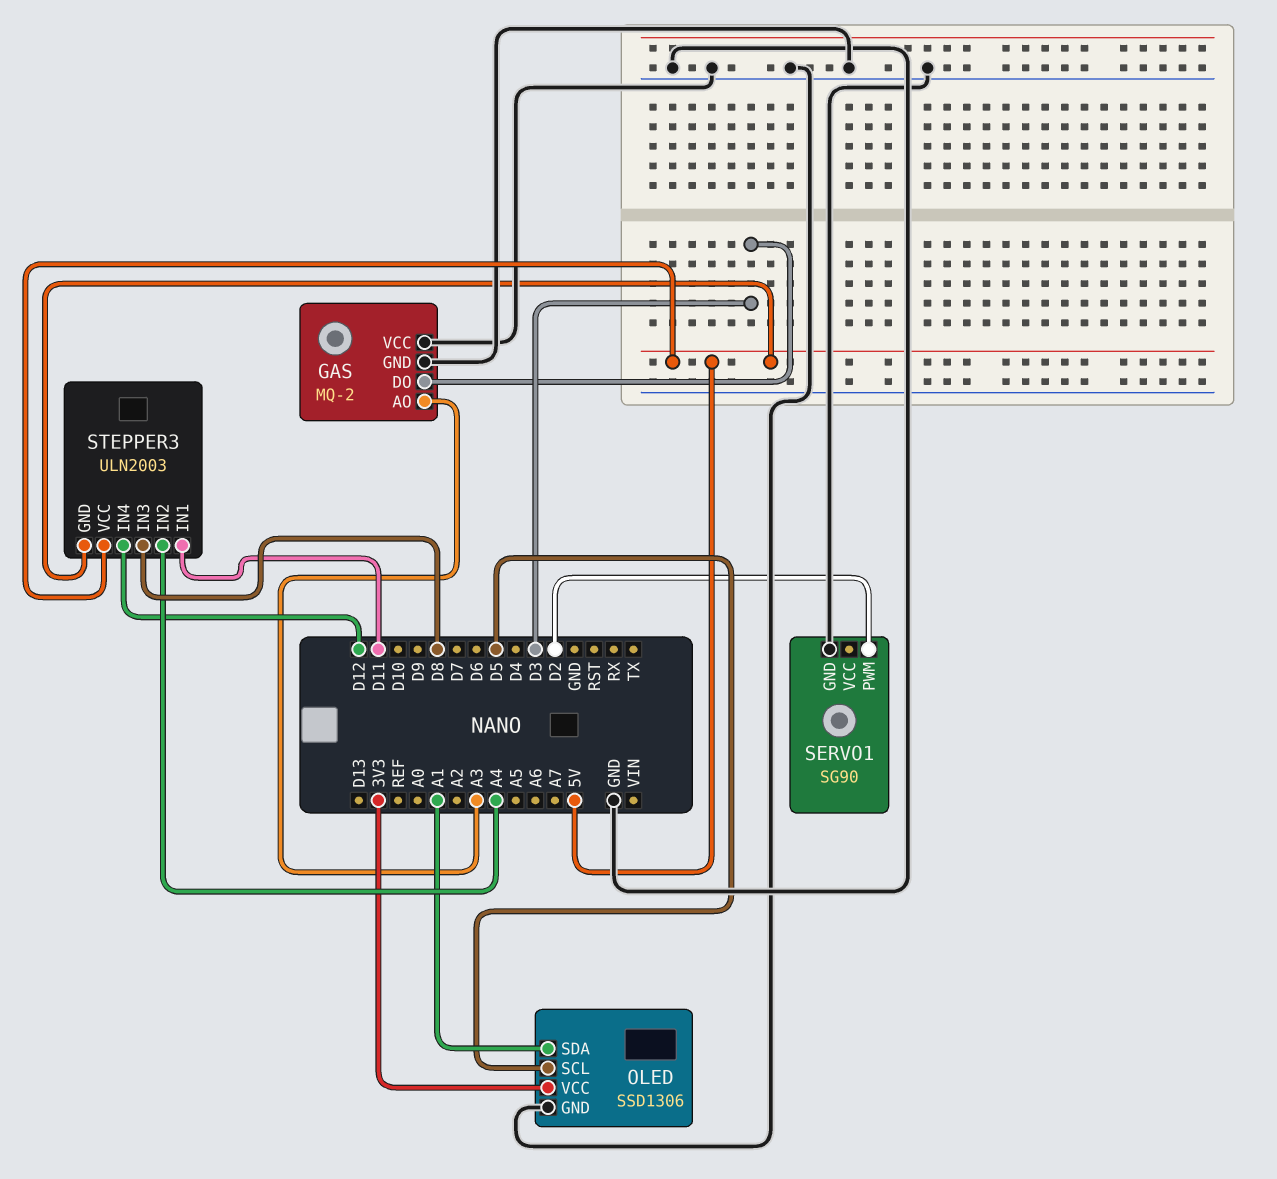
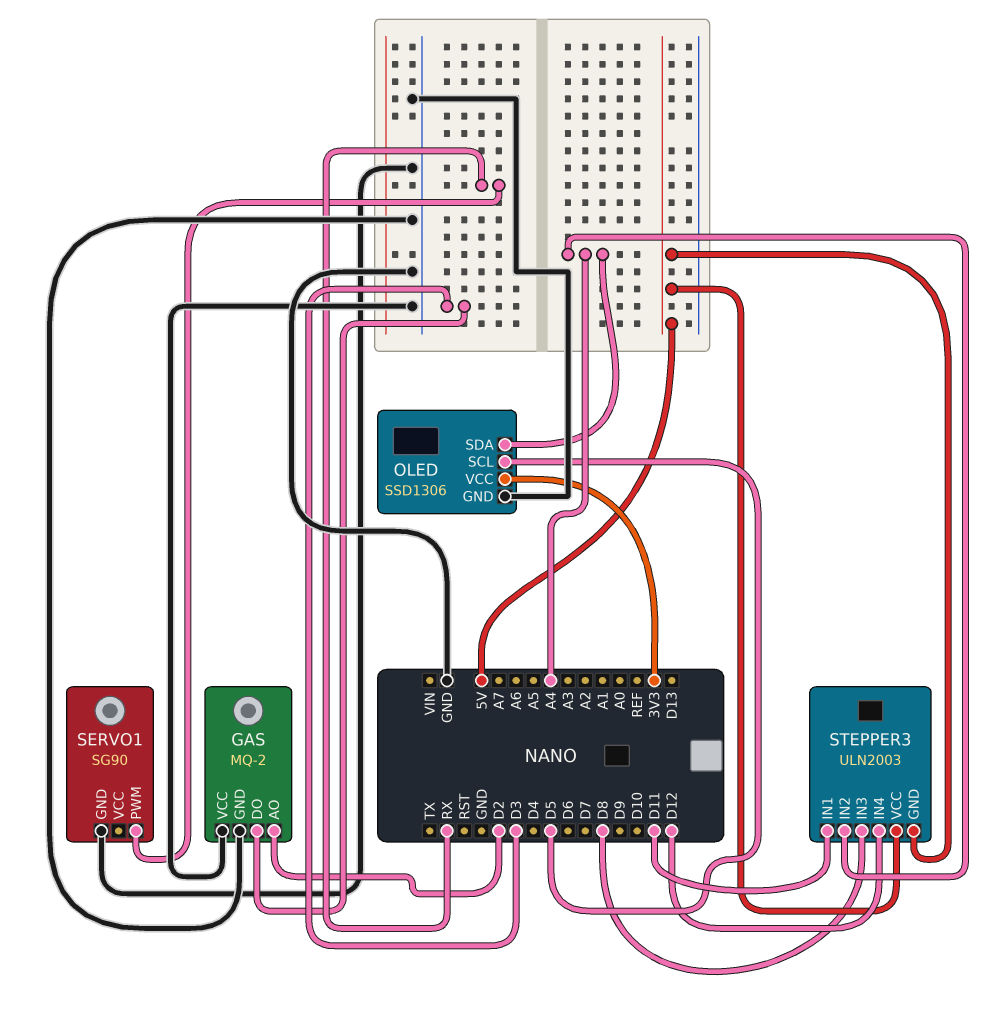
GAS pin AO: A3 -> D2
OLED pin SDA: A1 -> A4
SERVO1 pin PWM: D2 -> RX

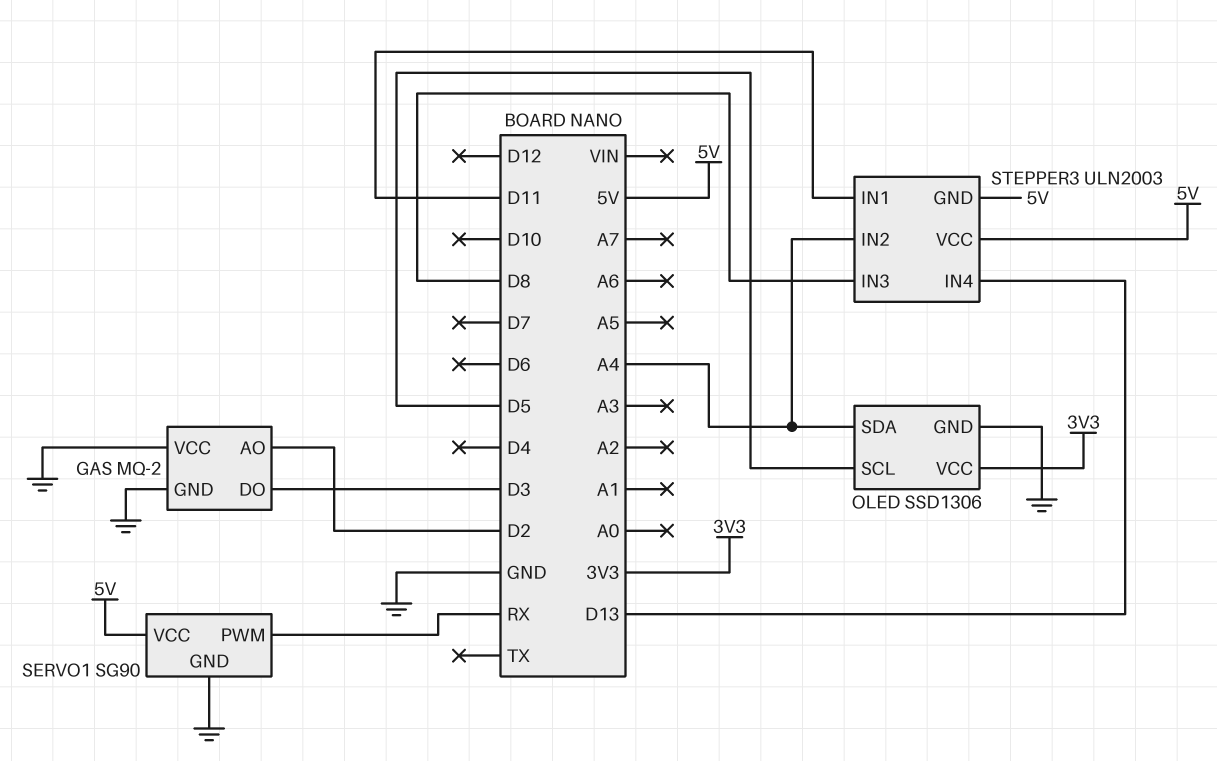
SERVO1 pin VCC: none -> 5V
STEPPER3 pin IN4: D12 -> D13

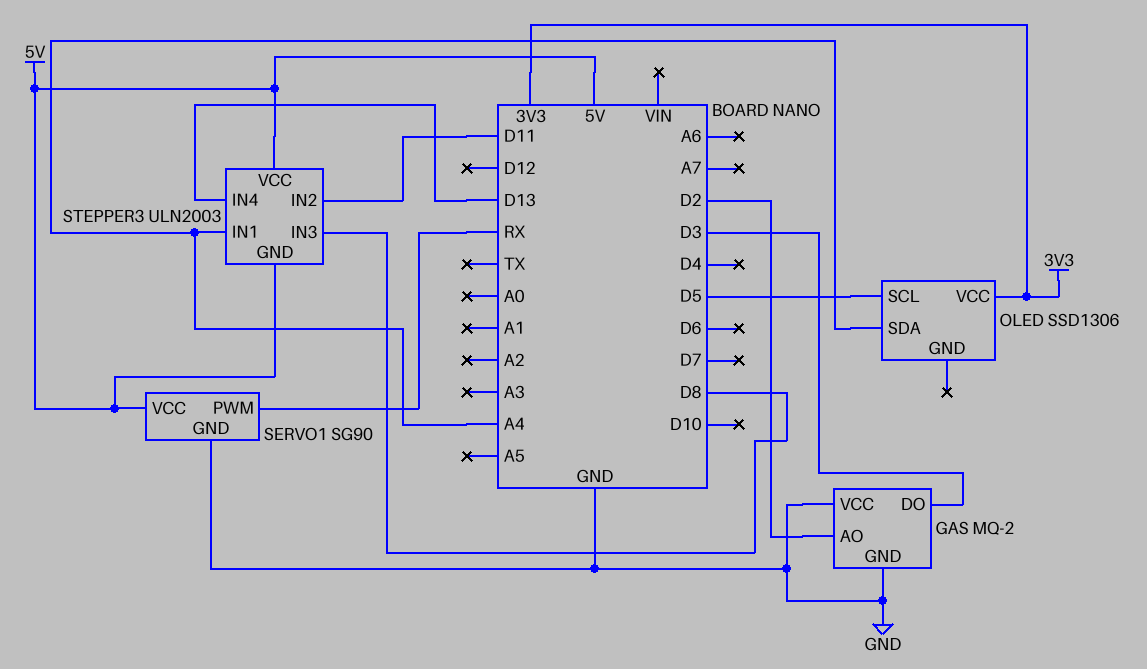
OLED pin GND: GND -> none
STEPPER3 pin IN1: D11 -> A4
STEPPER3 pin IN2: A4 -> D11

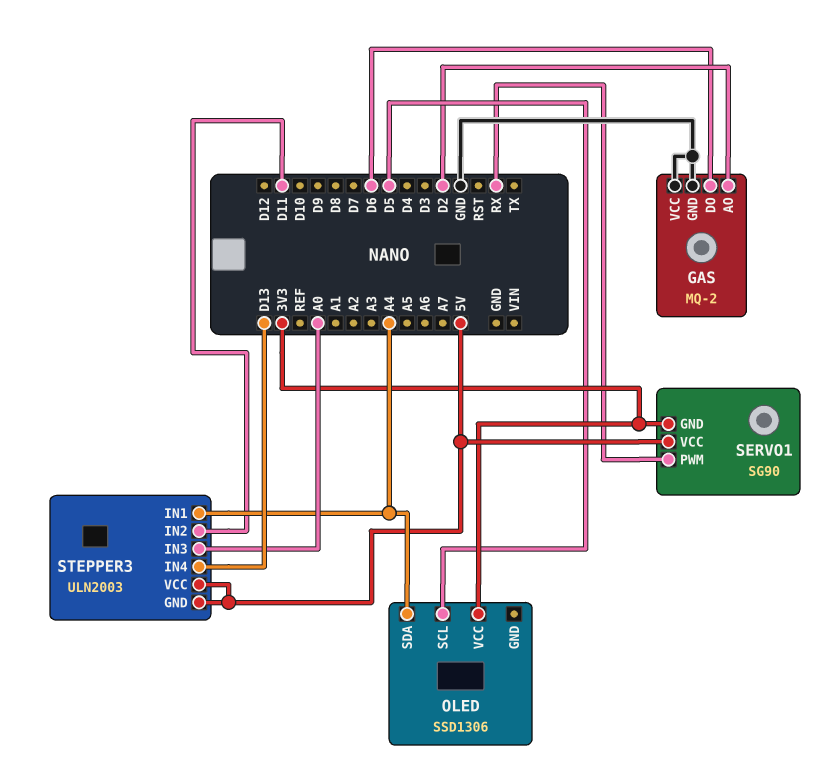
GAS pin DO: D3 -> D6
SERVO1 pin GND: GND -> 3V3
STEPPER3 pin IN3: D8 -> A0

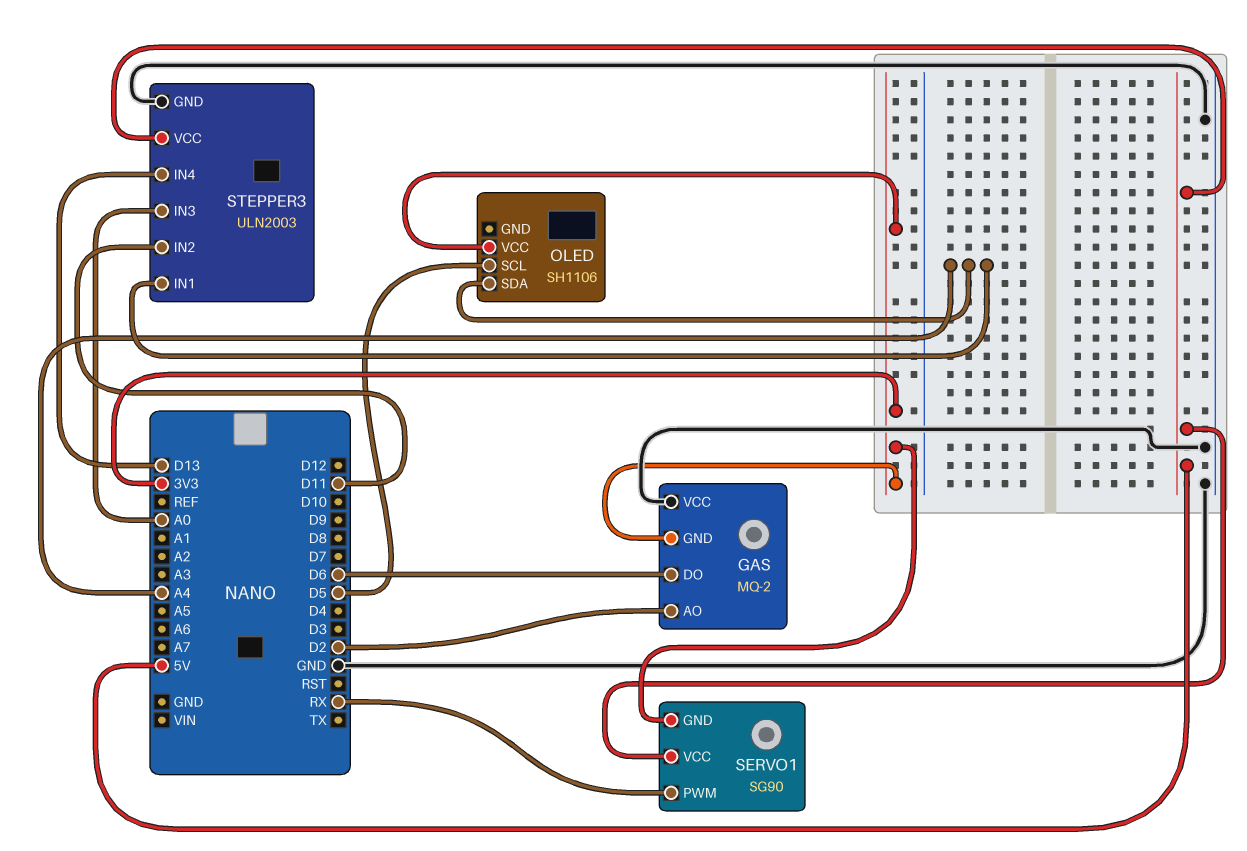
GAS pin GND: GND -> 3V3
OLED: SSD1306 -> SH1106
STEPPER3 pin GND: 5V -> GND

